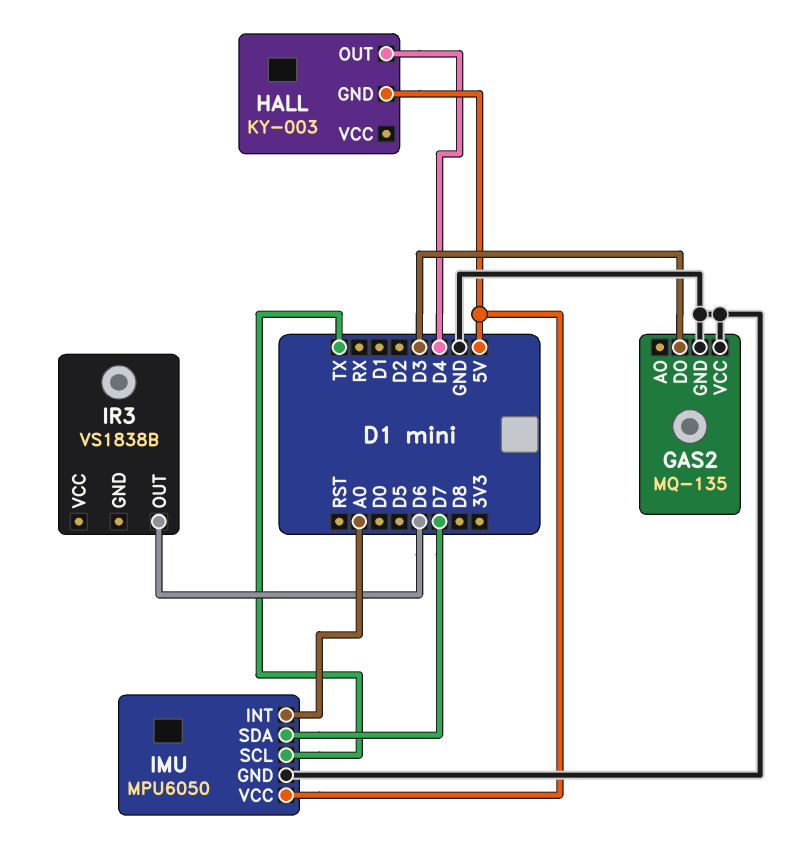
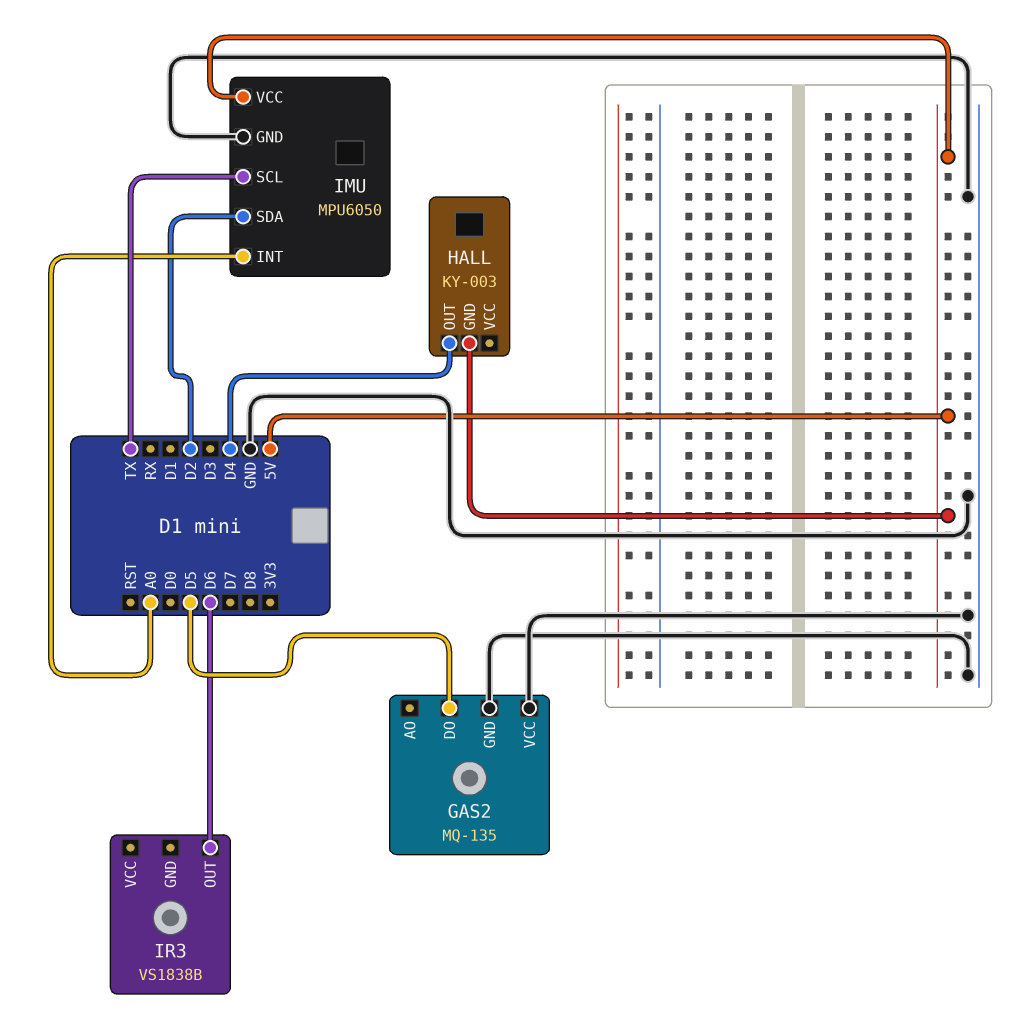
GAS2 pin DO: D3 -> D5
IMU pin SDA: D7 -> D2

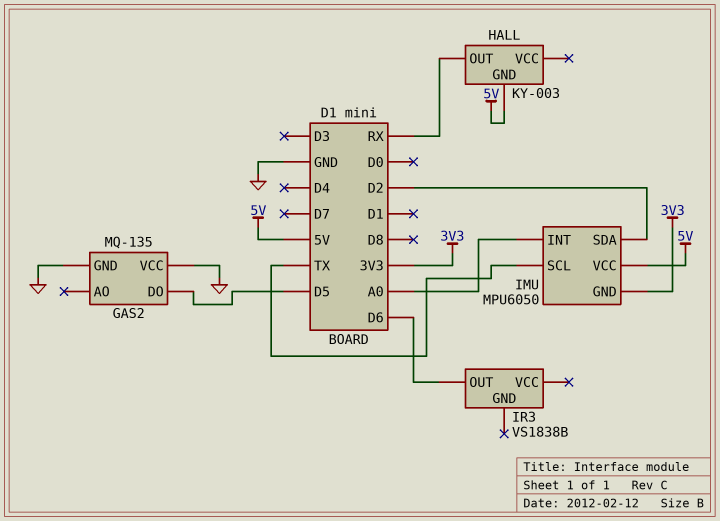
HALL pin OUT: D4 -> RX
IMU pin GND: GND -> 3V3

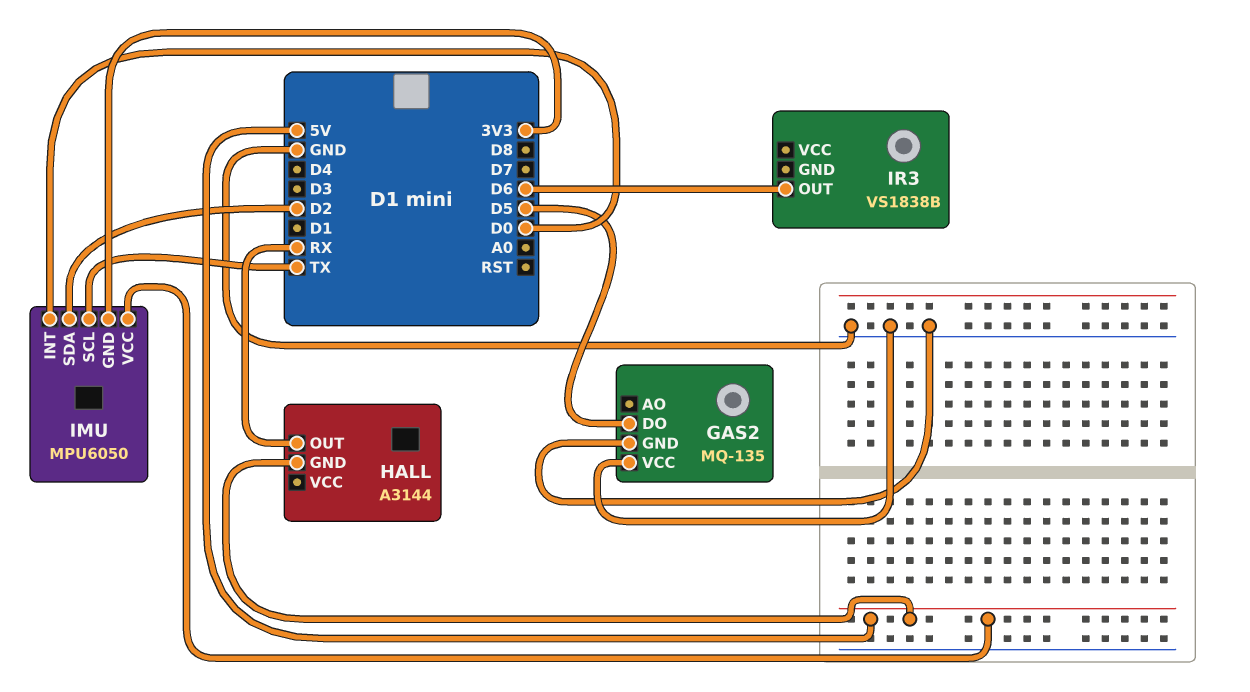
HALL: KY-003 -> A3144
IMU pin INT: A0 -> D0

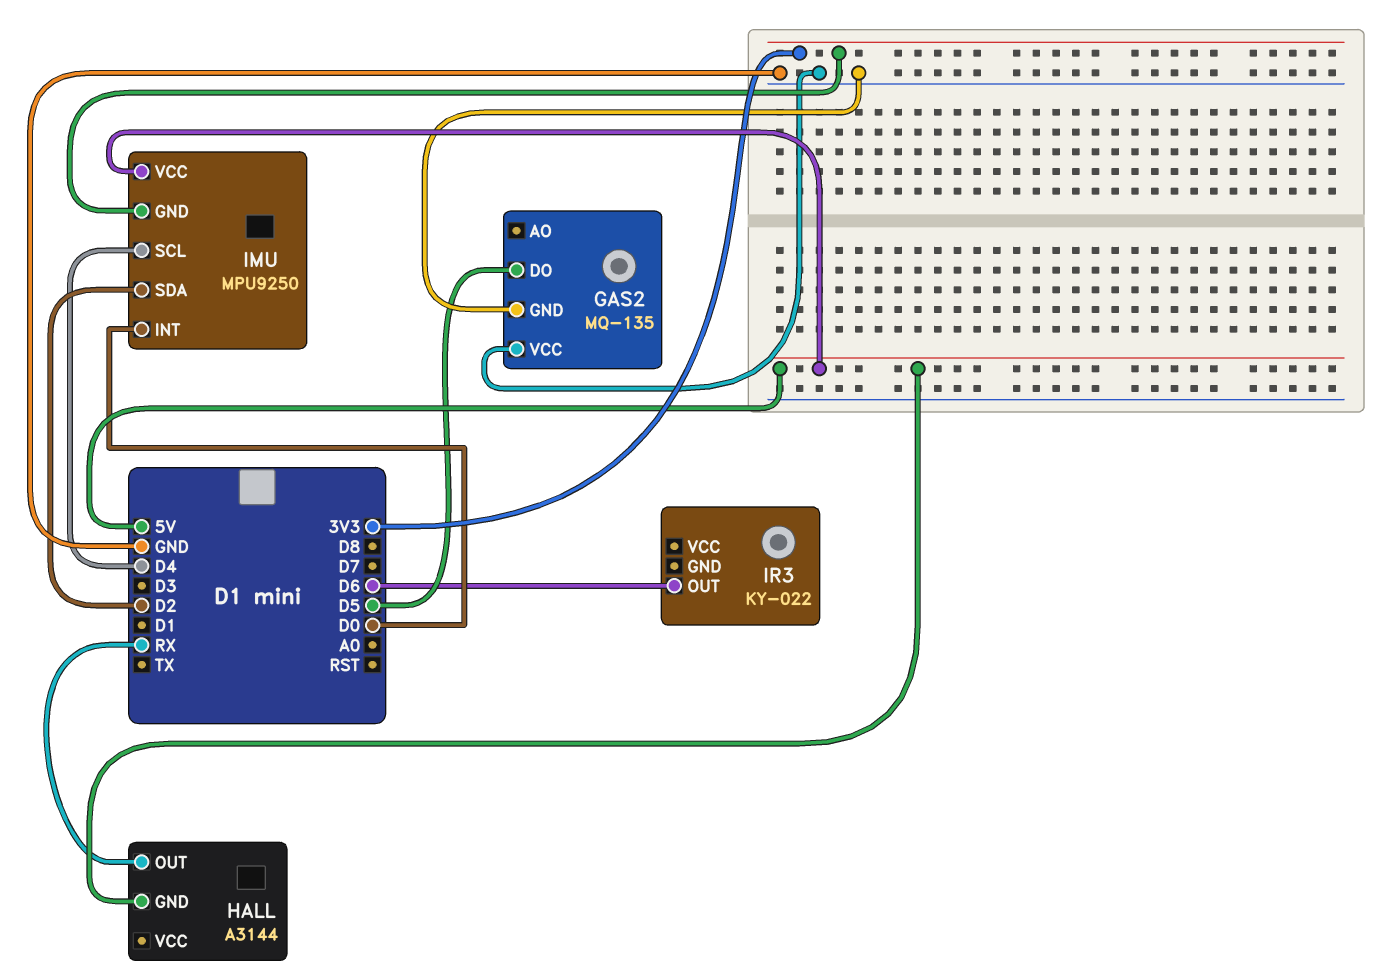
IMU: MPU6050 -> MPU9250
IMU pin SCL: TX -> D4
IR3: VS1838B -> KY-022

